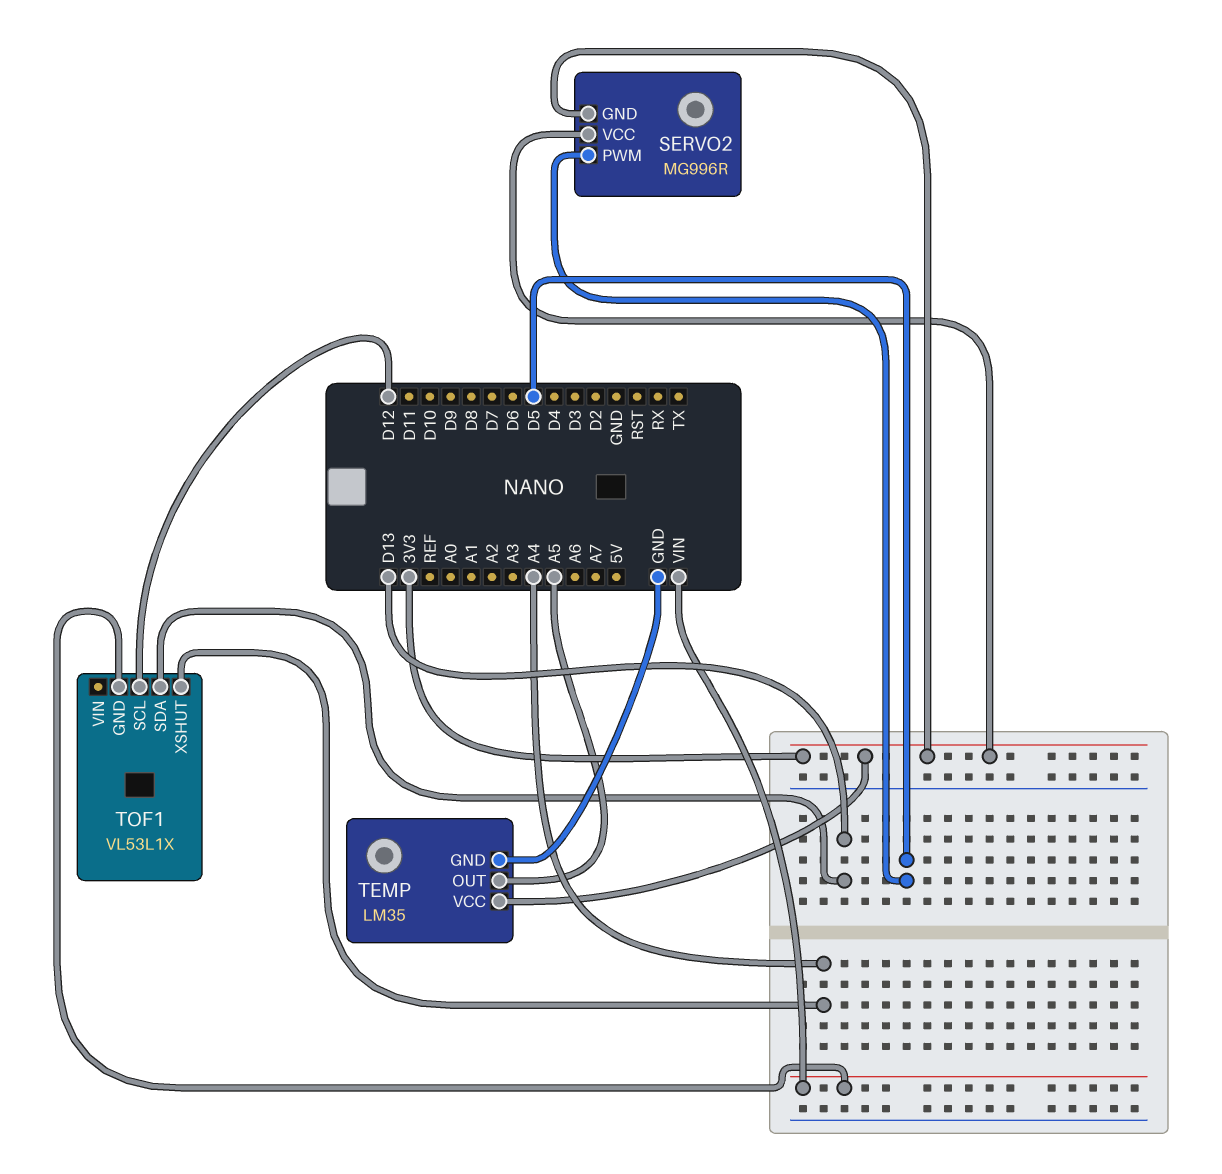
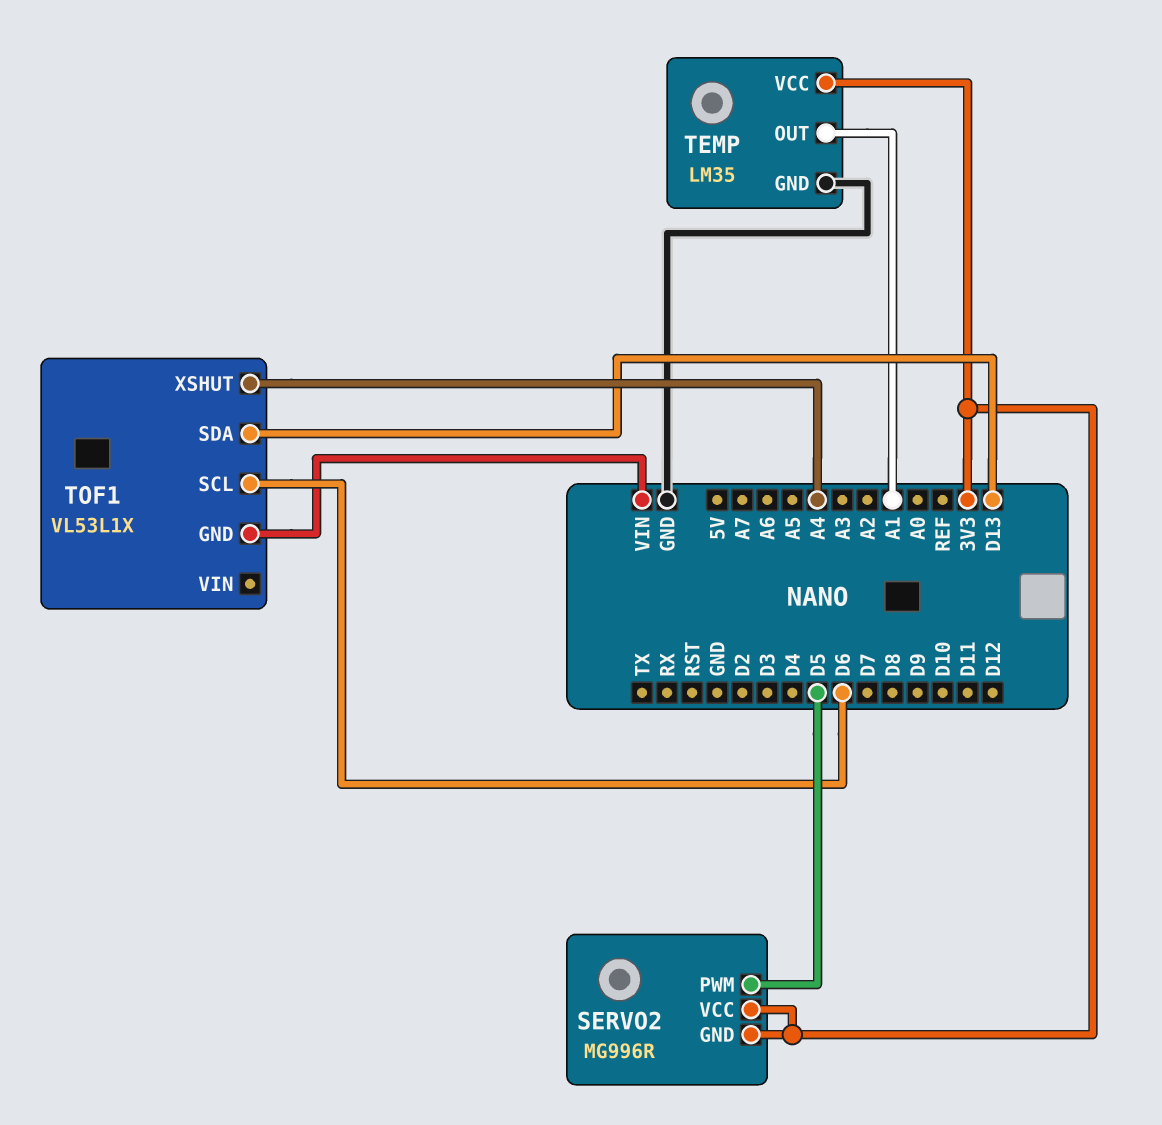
TEMP pin OUT: A5 -> A1
TOF1 pin SCL: D12 -> D6

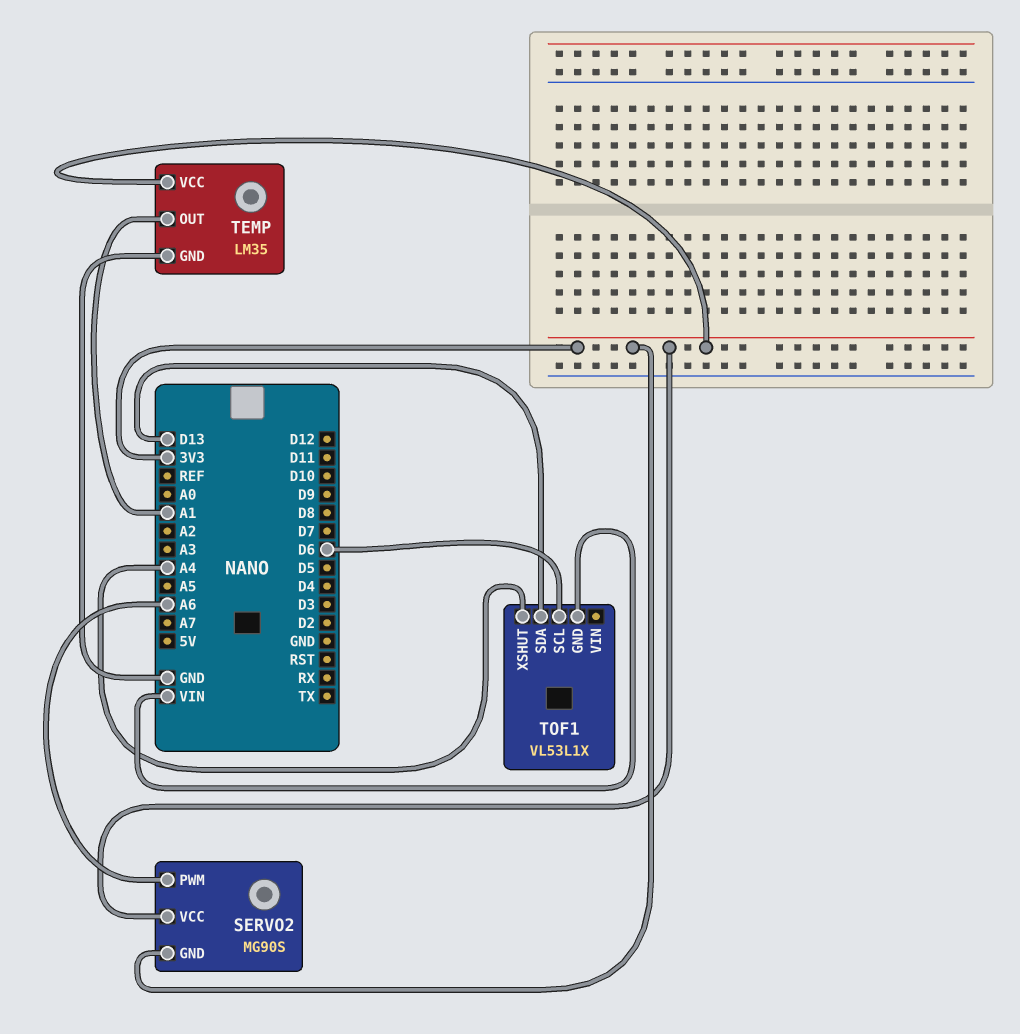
SERVO2: MG996R -> MG90S
SERVO2 pin PWM: D5 -> A6

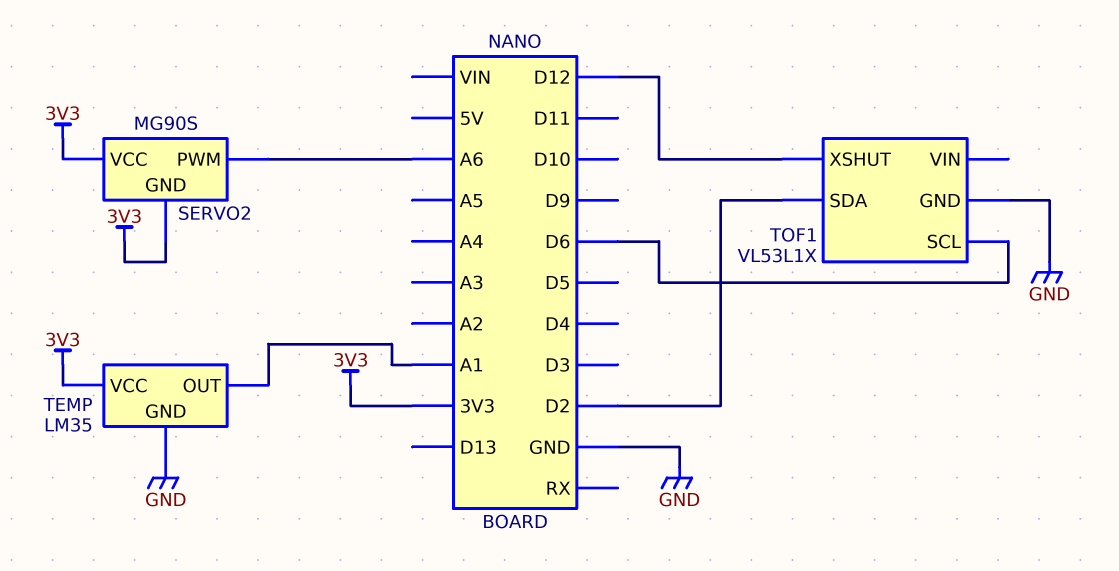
TOF1 pin GND: VIN -> GND
TOF1 pin SDA: D13 -> D2
TOF1 pin XSHUT: A4 -> D12

